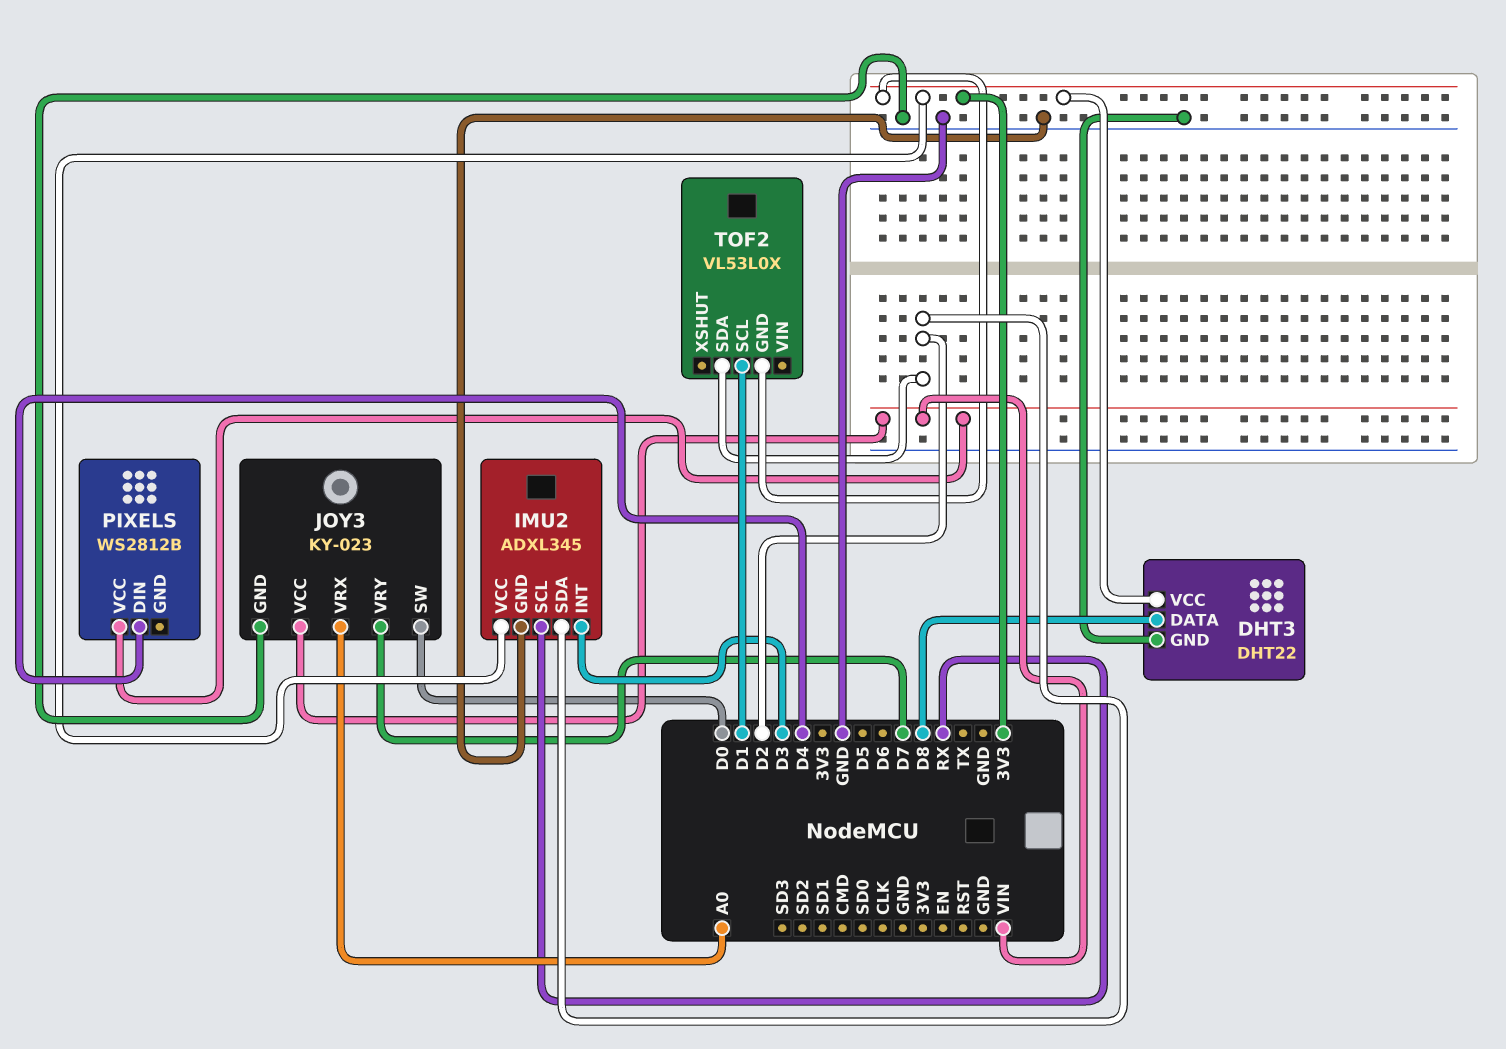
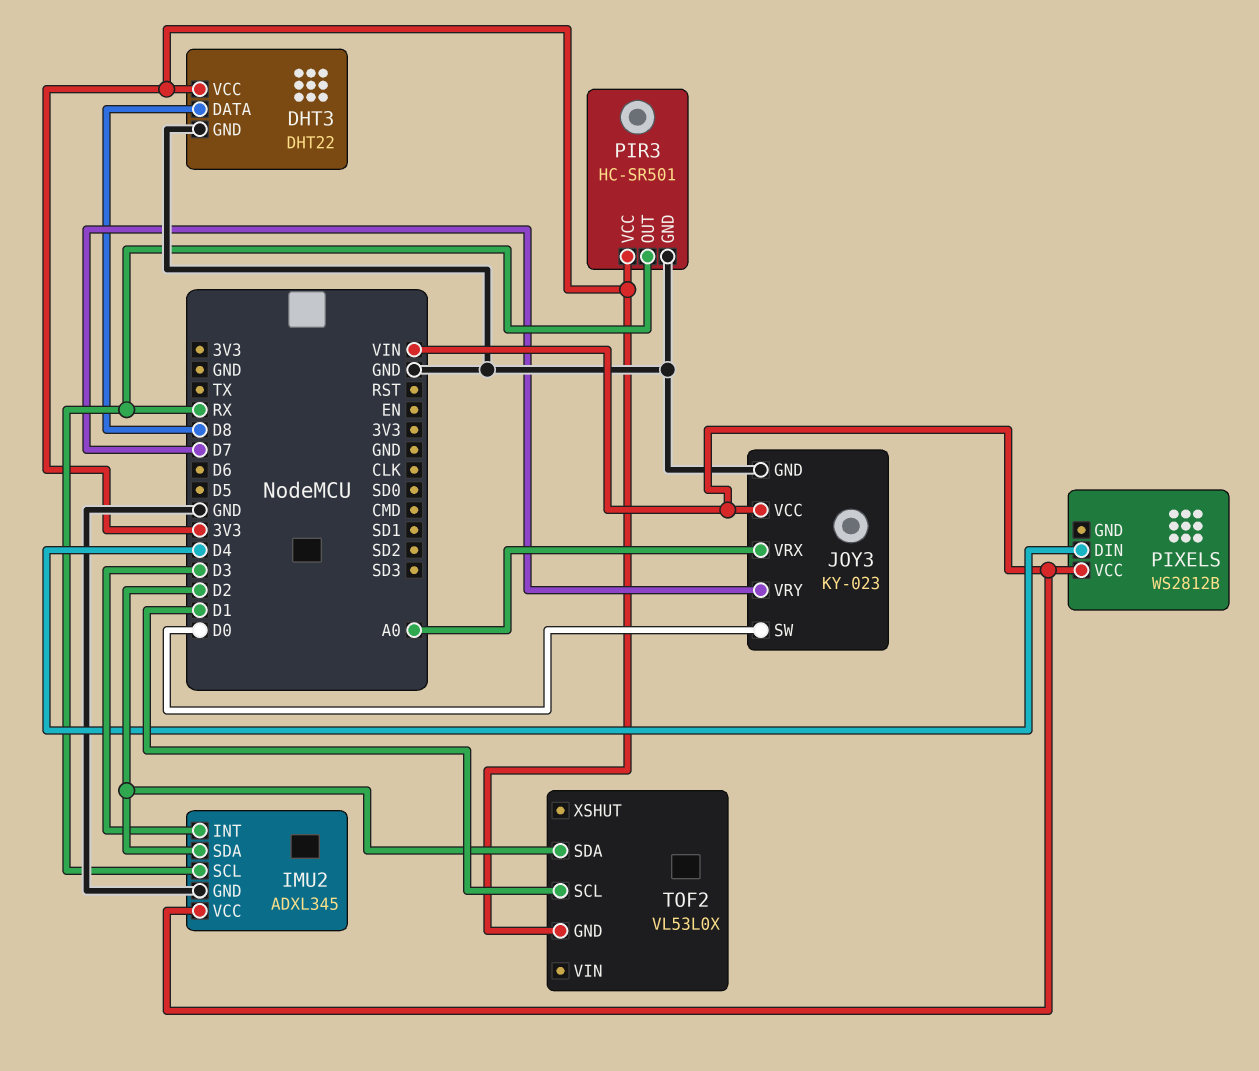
IMU2 pin VCC: 3V3 -> VIN
PIR3: none -> HC-SR501
PIR3 pin GND: none -> GND
PIR3 pin OUT: none -> RX
PIR3 pin VCC: none -> 3V3

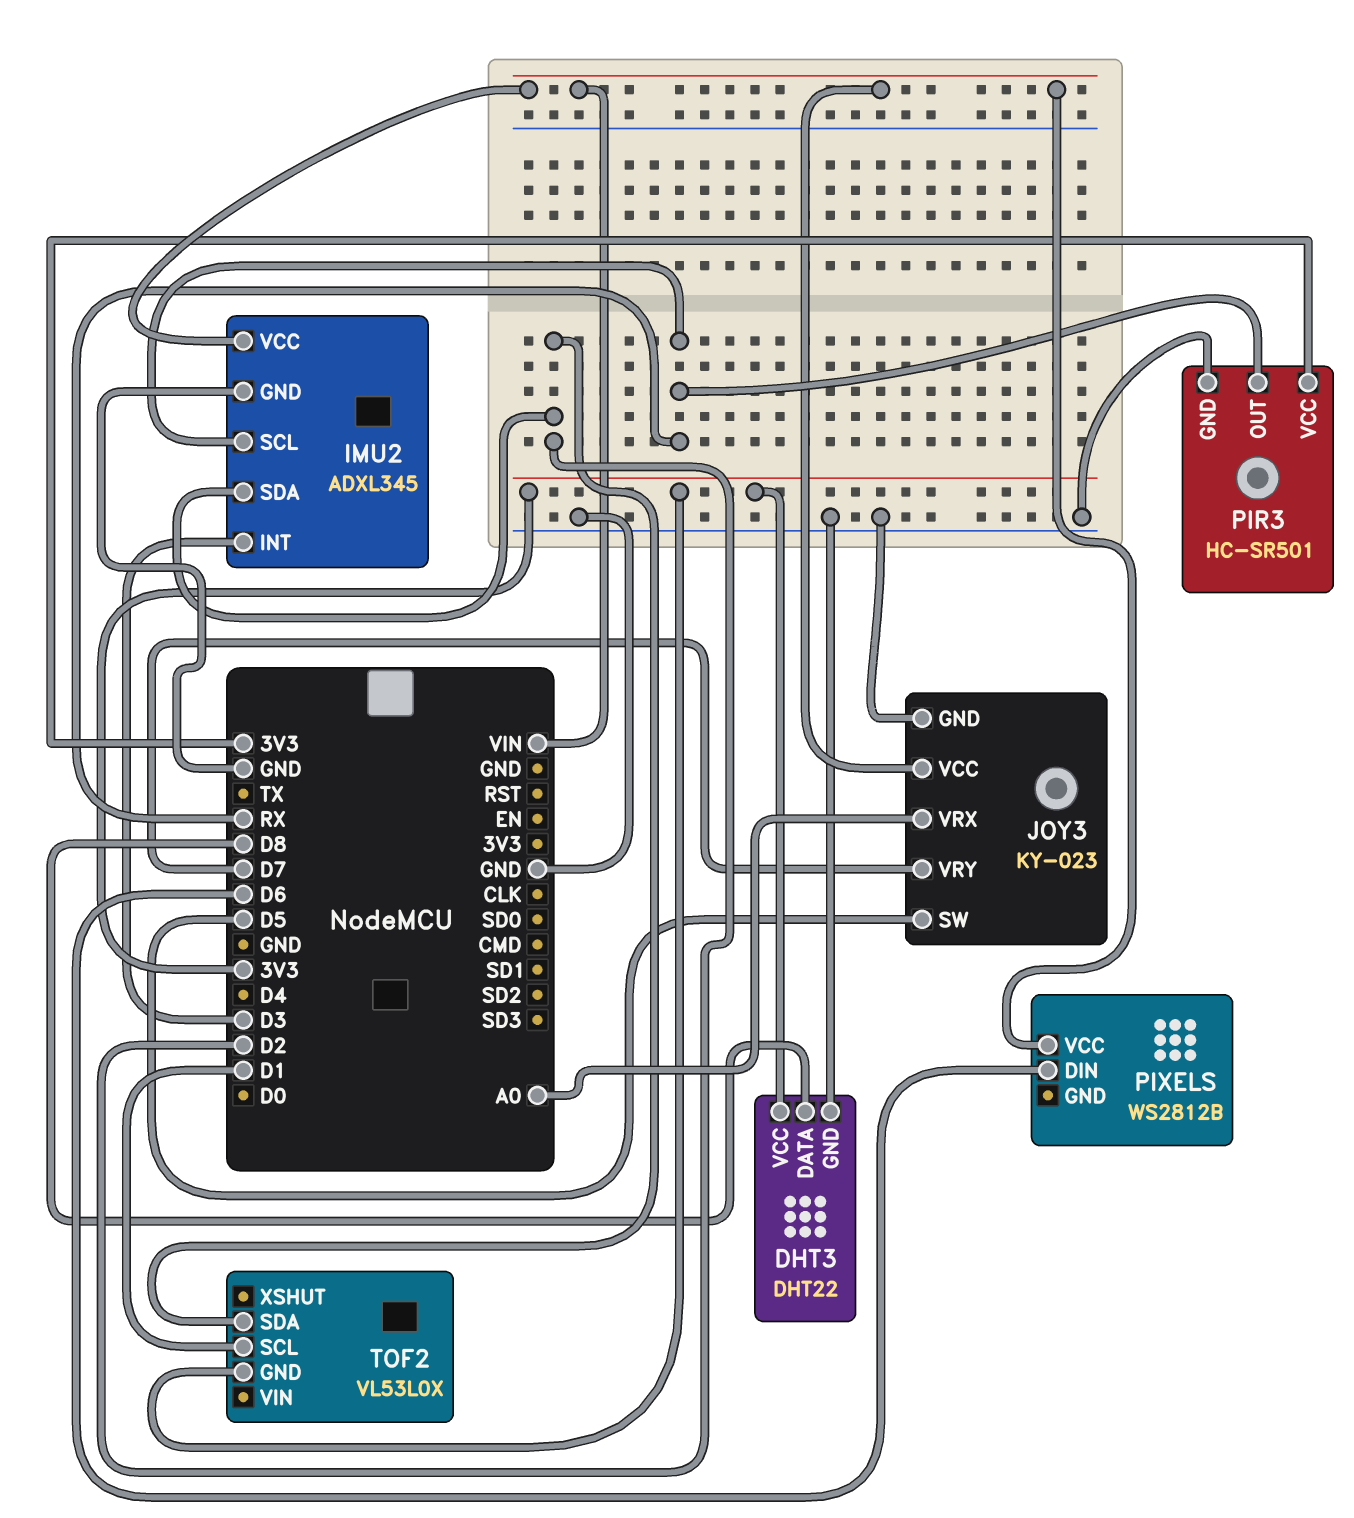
JOY3 pin SW: D0 -> D5
PIXELS pin DIN: D4 -> D6

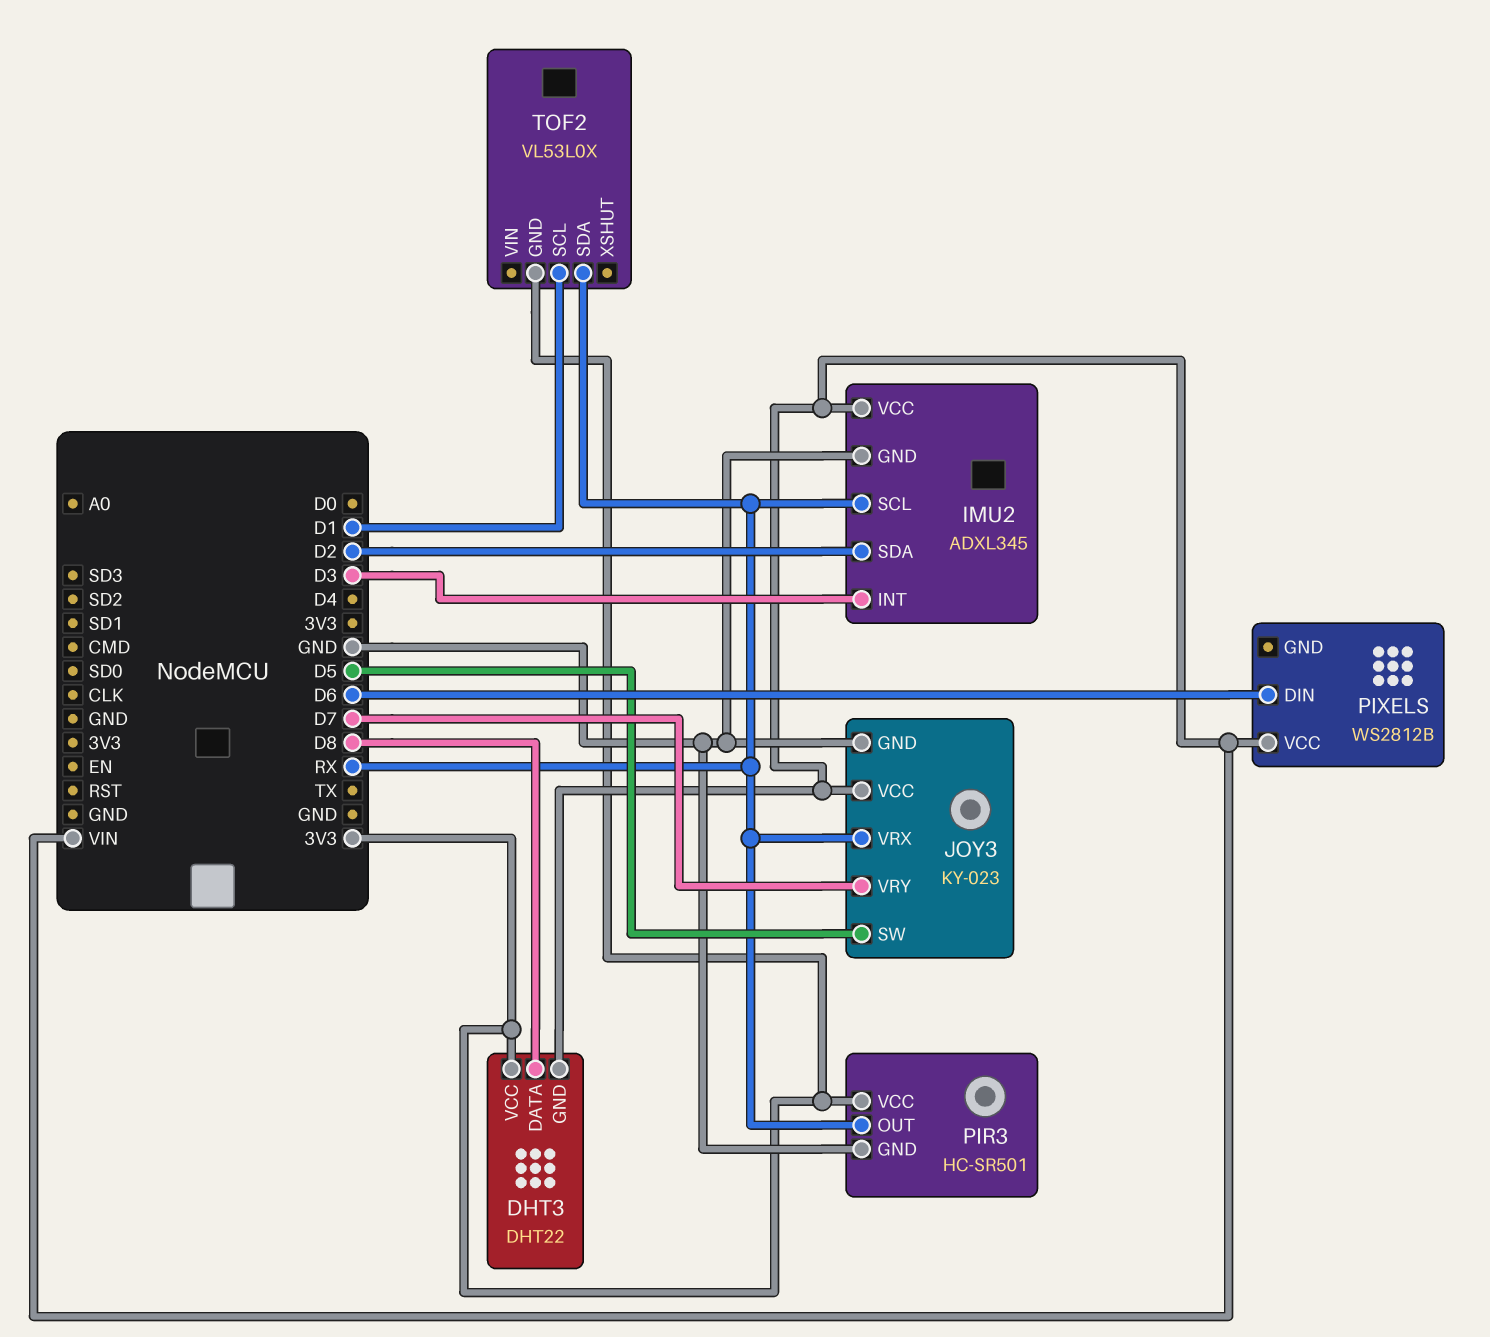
DHT3 pin GND: GND -> VIN
JOY3 pin VRX: A0 -> RX
TOF2 pin SDA: D2 -> RX

